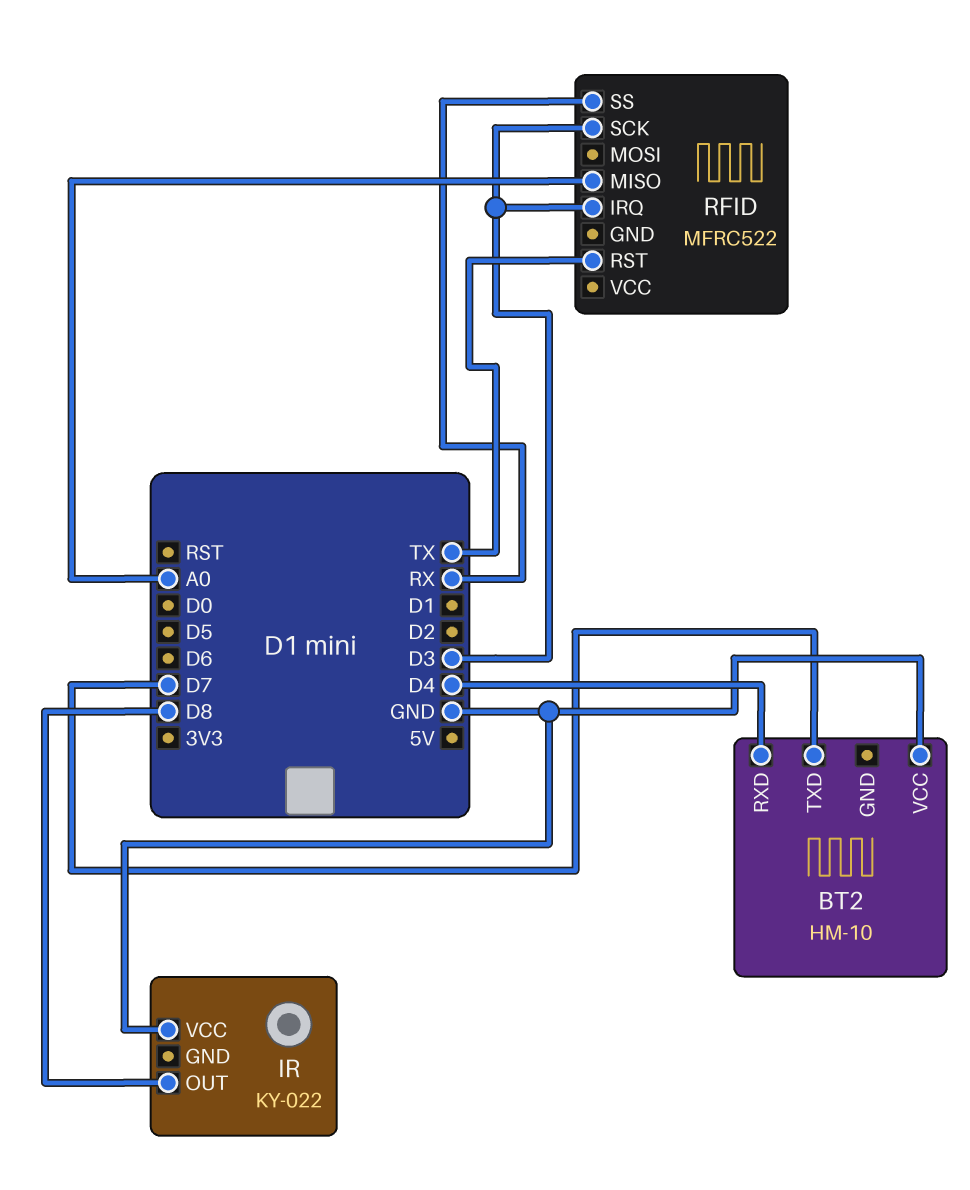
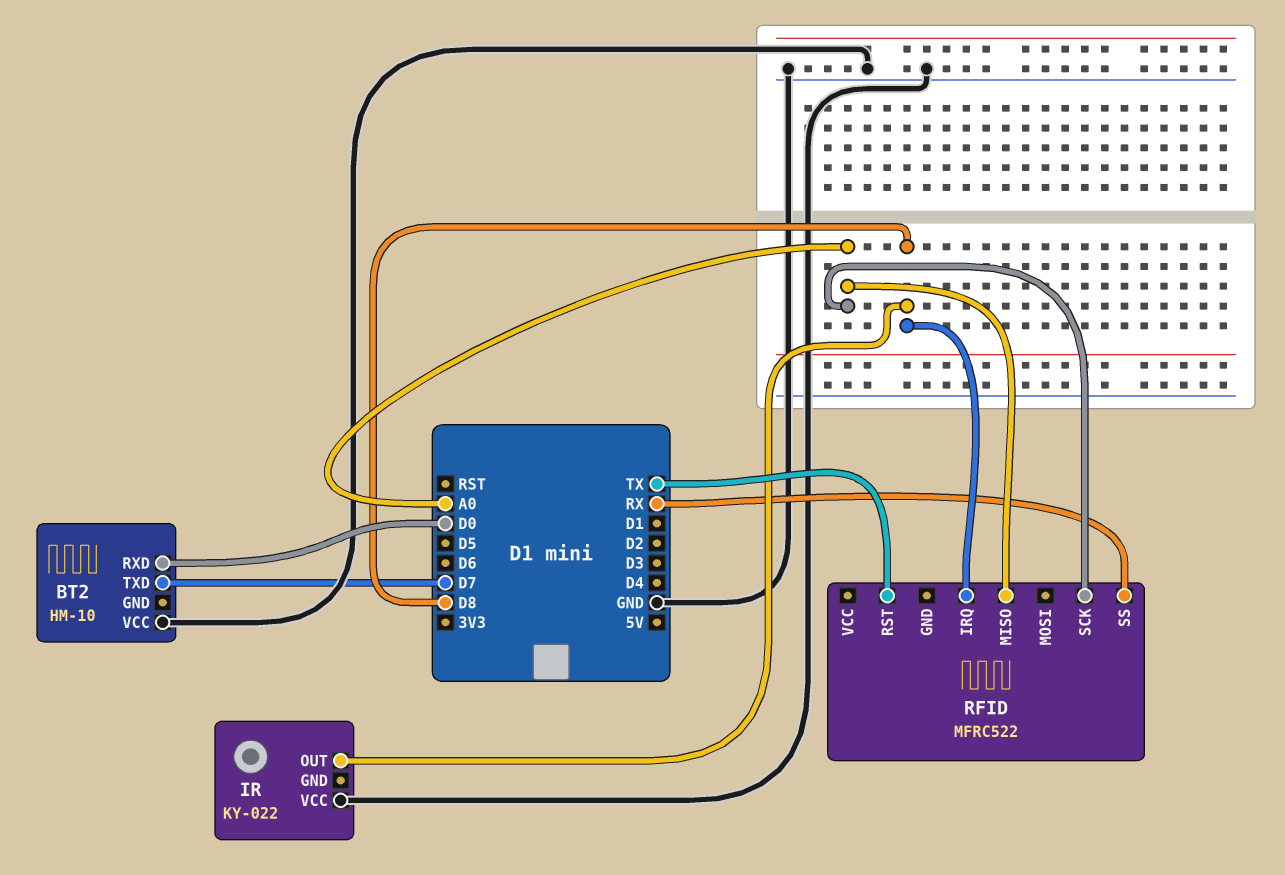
BT2 pin RXD: D4 -> D0
RFID pin IRQ: D3 -> D8
RFID pin SCK: D3 -> A0

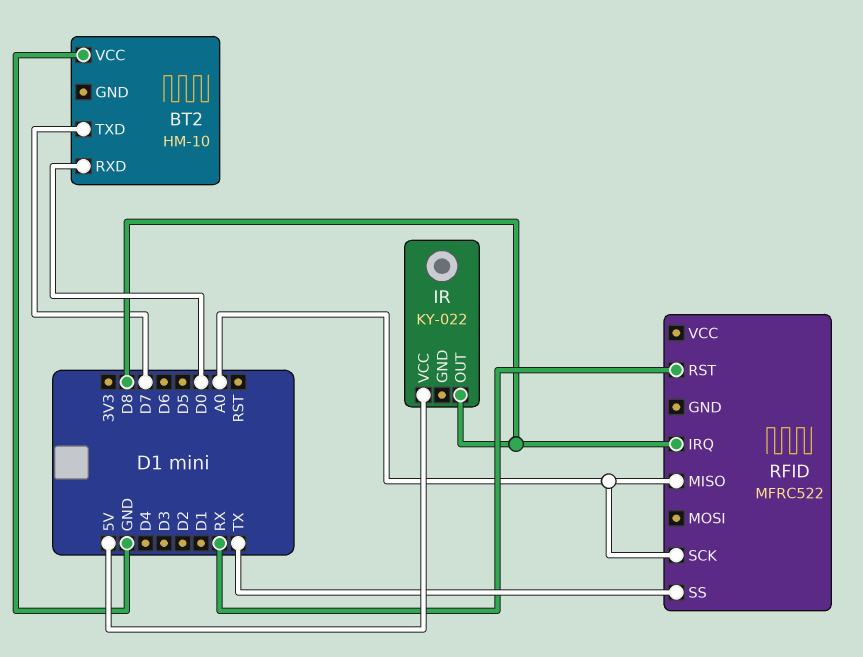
IR pin VCC: GND -> 5V
RFID pin RST: TX -> RX
RFID pin SS: RX -> TX

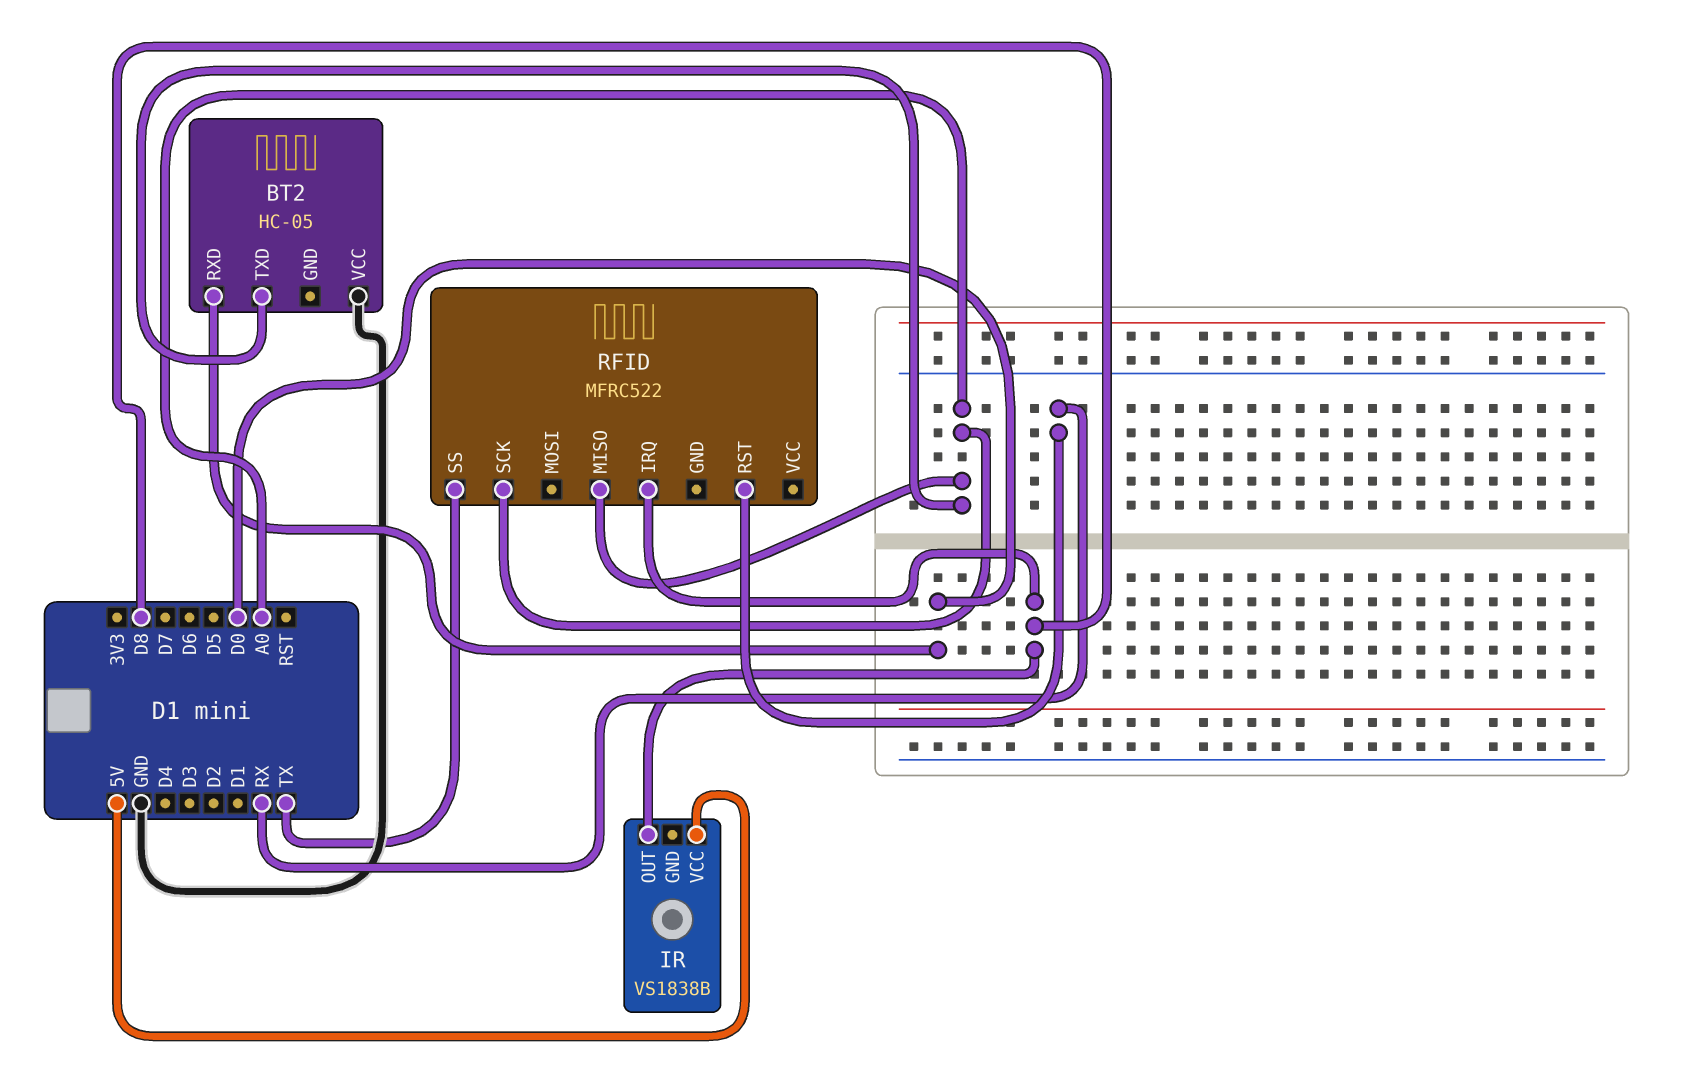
BT2: HM-10 -> HC-05
BT2 pin TXD: D7 -> A0
IR: KY-022 -> VS1838B

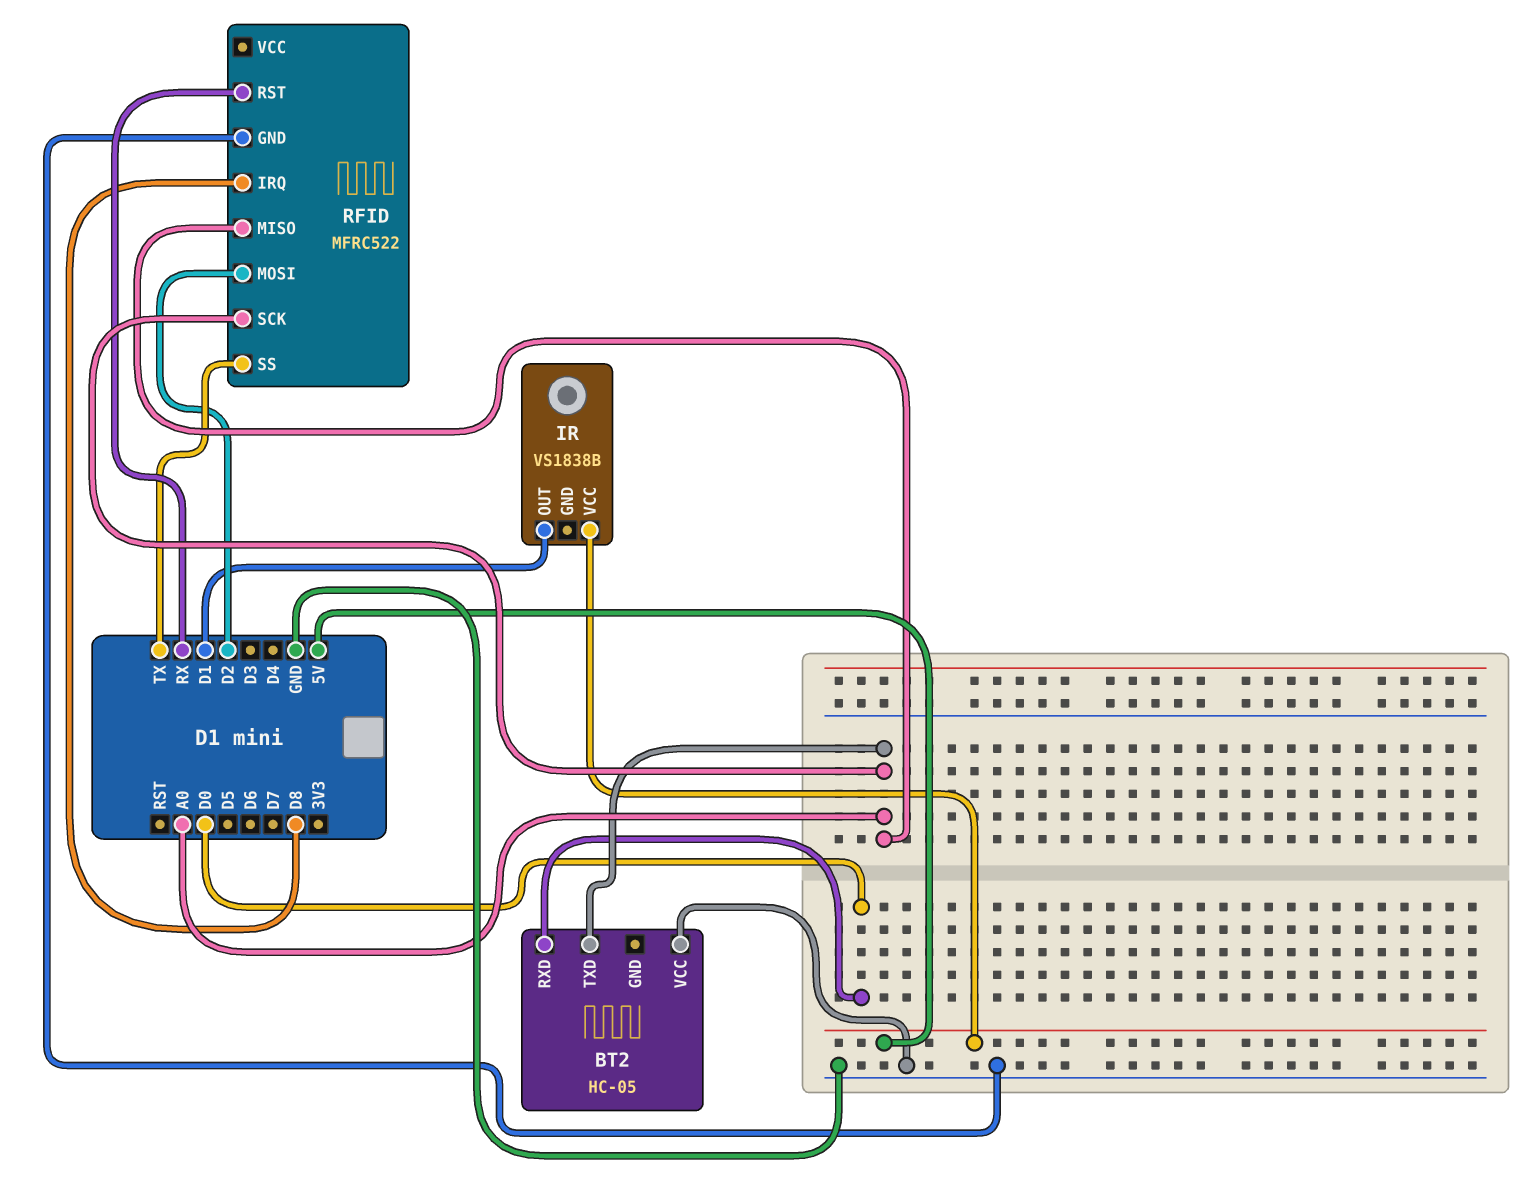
IR pin OUT: D8 -> D1
RFID pin GND: none -> GND
RFID pin MOSI: none -> D2

